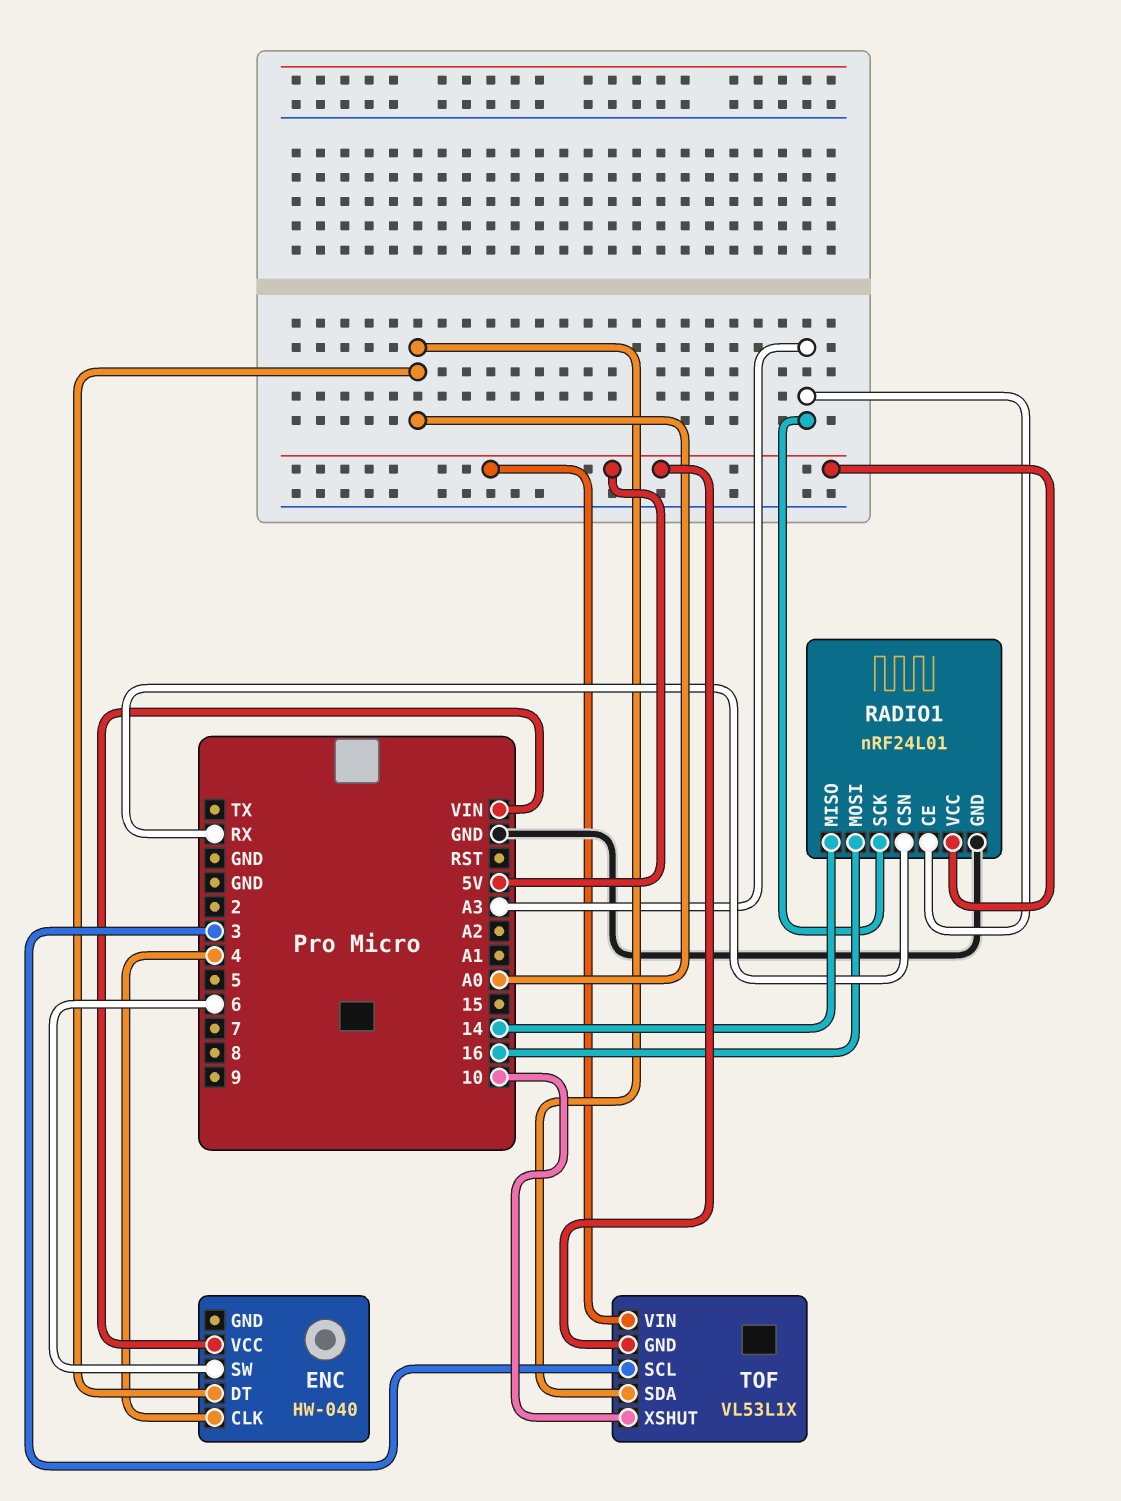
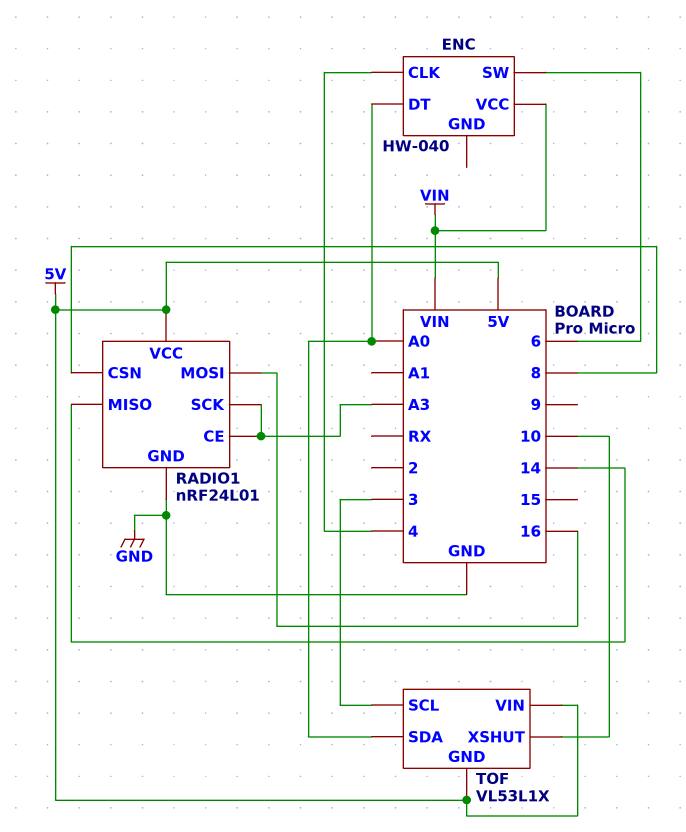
RADIO1 pin CSN: RX -> 8

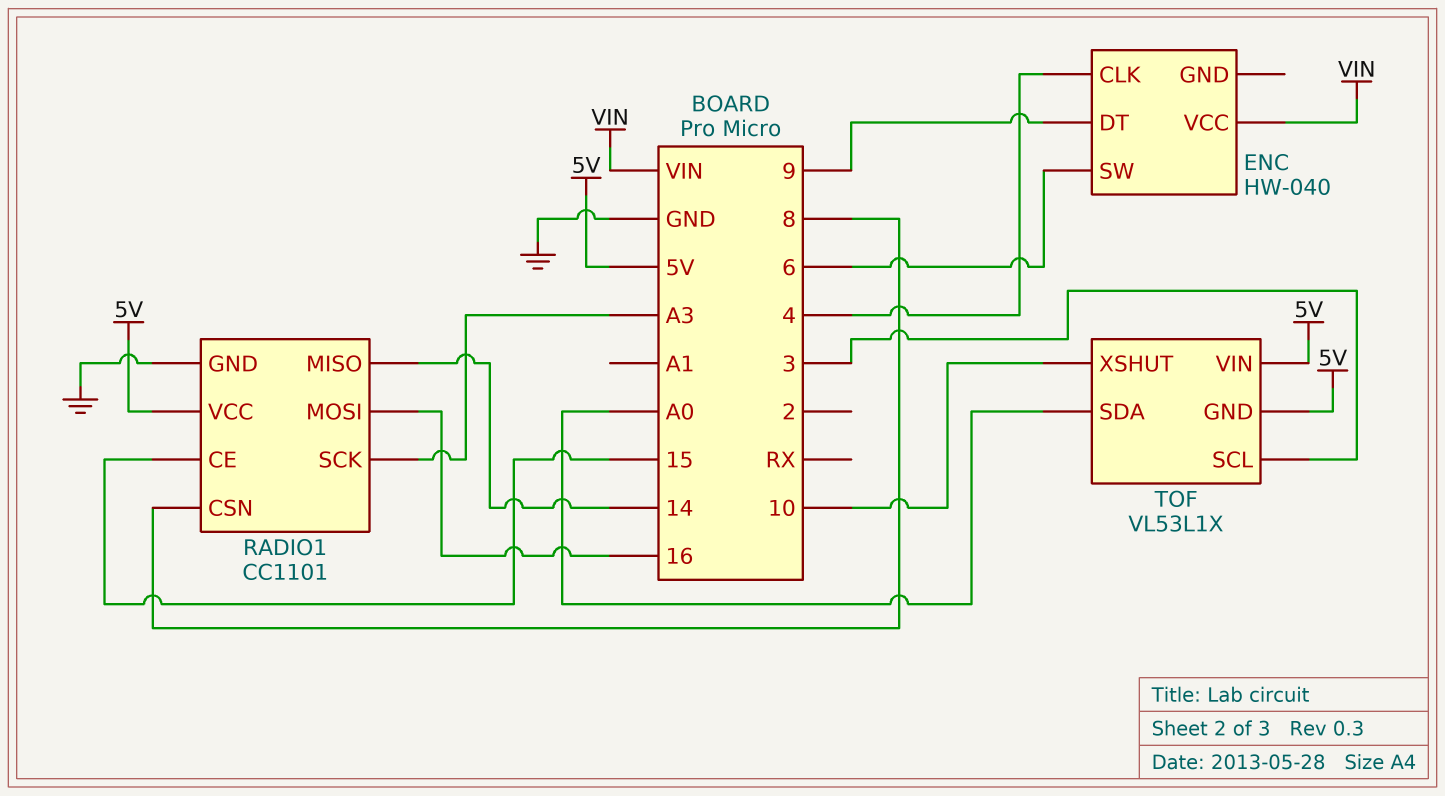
ENC pin DT: A0 -> 9
RADIO1: nRF24L01 -> CC1101
RADIO1 pin CE: A3 -> 15

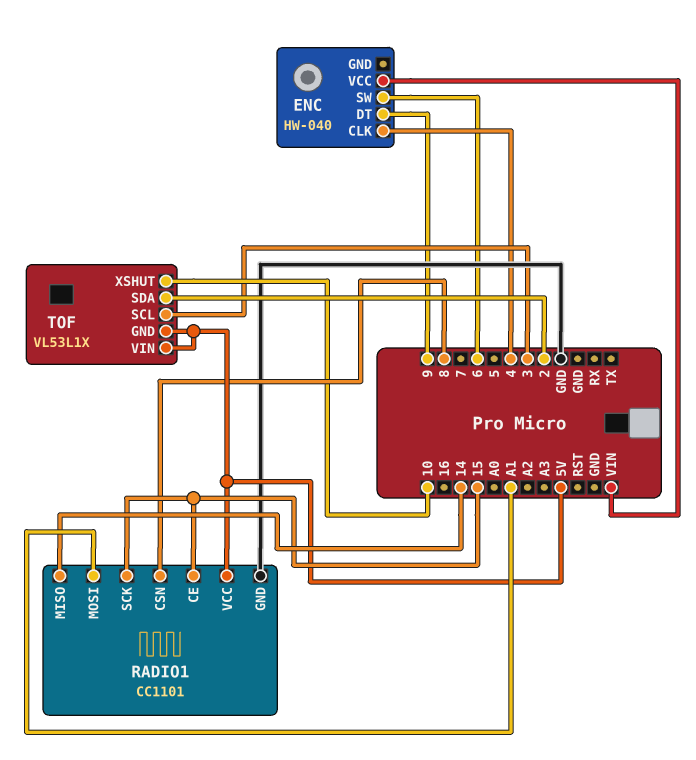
RADIO1 pin MOSI: 16 -> A1
RADIO1 pin SCK: A3 -> 15
TOF pin SDA: A0 -> 2

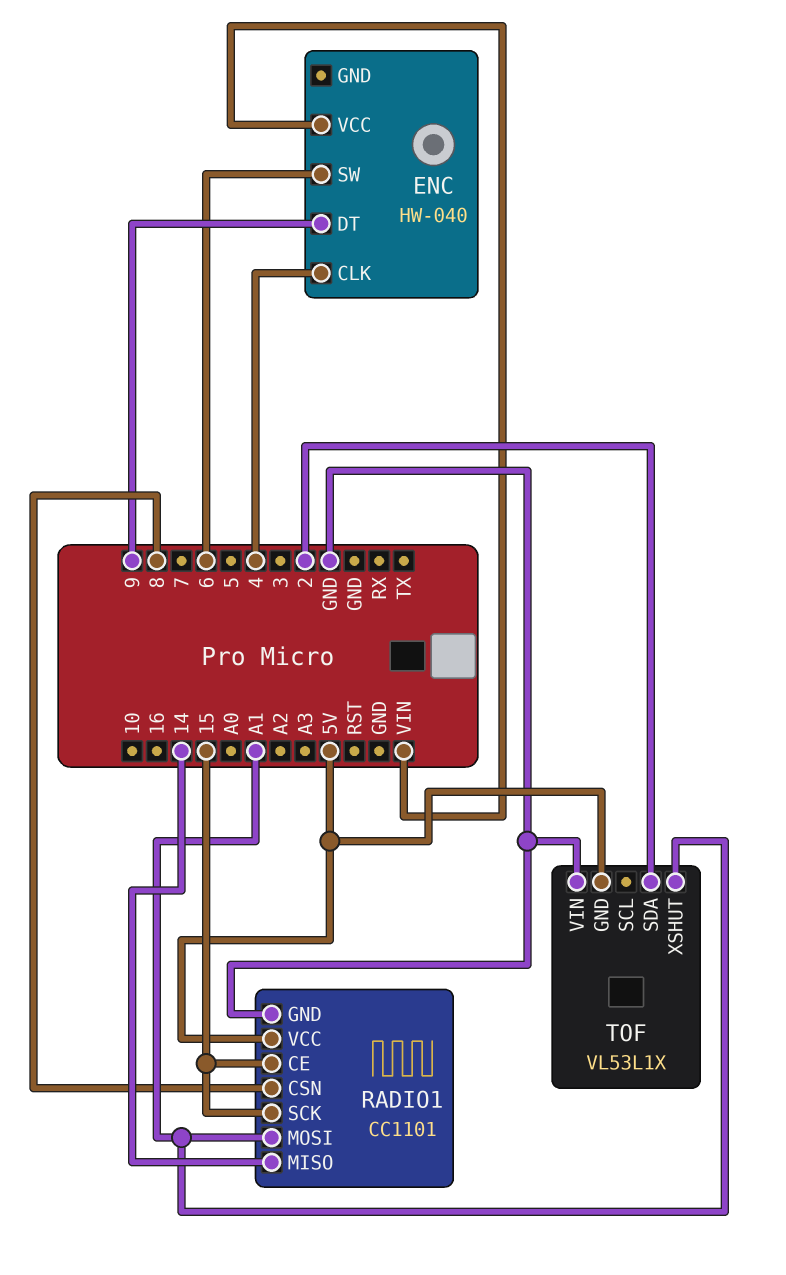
TOF pin SCL: 3 -> none
TOF pin VIN: 5V -> GND
TOF pin XSHUT: 10 -> A1

